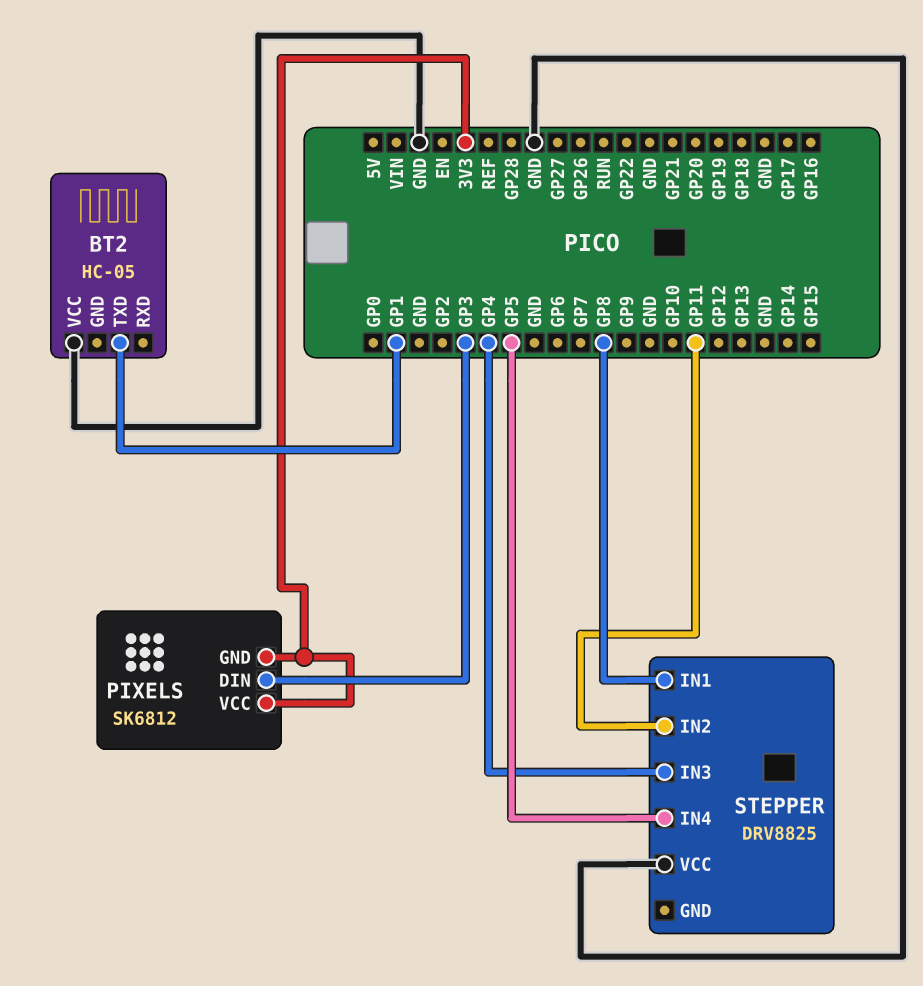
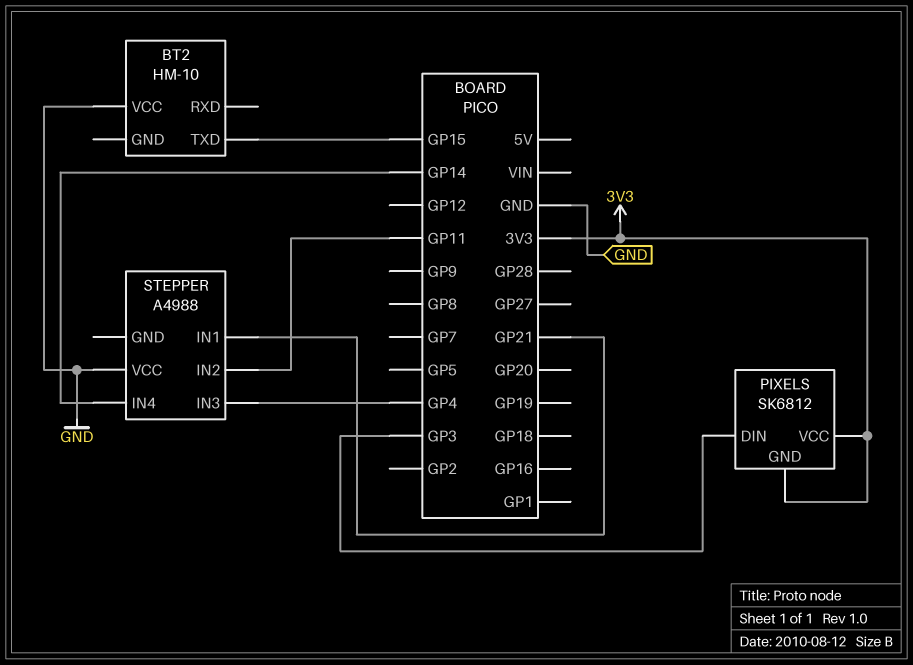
BT2: HC-05 -> HM-10
BT2 pin TXD: GP1 -> GP15
STEPPER: DRV8825 -> A4988
STEPPER pin IN1: GP8 -> GP21
STEPPER pin IN4: GP5 -> GP14

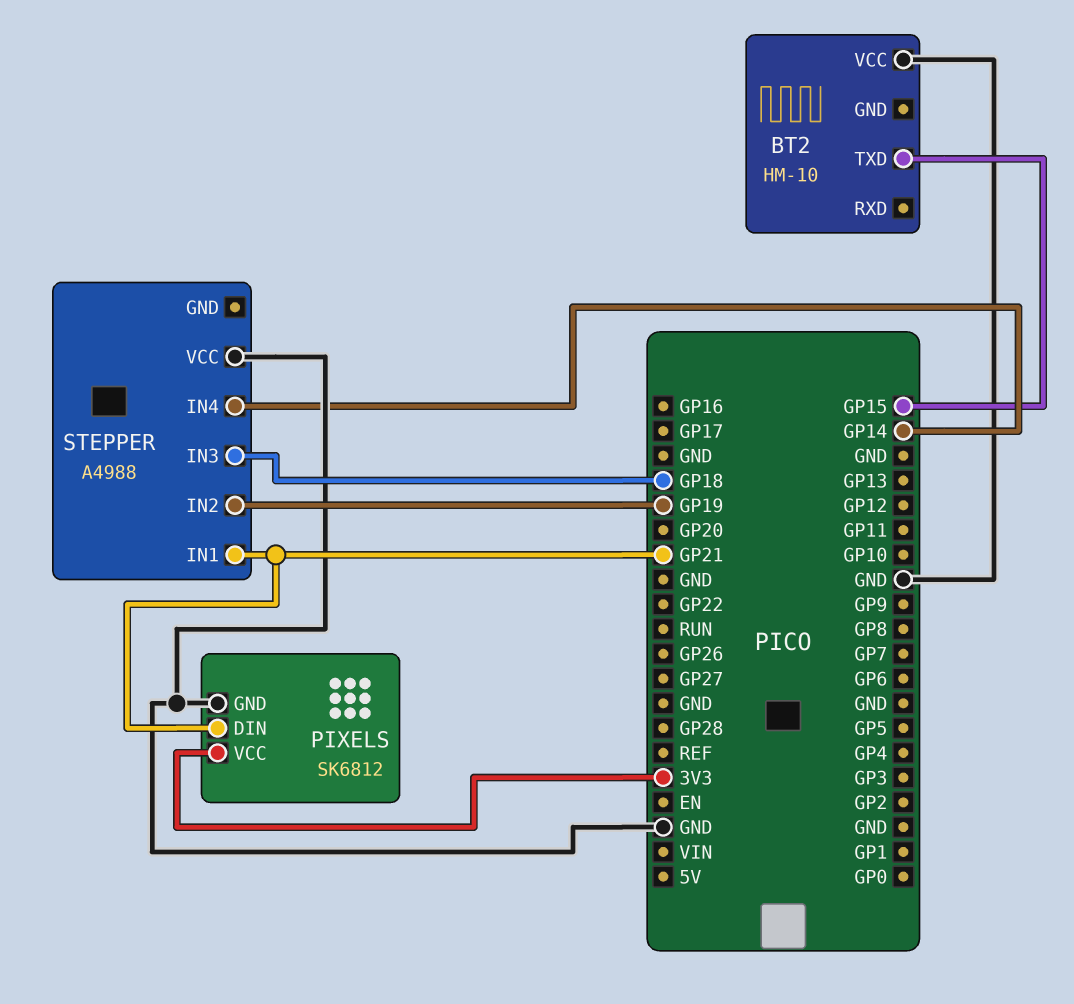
PIXELS pin DIN: GP3 -> GP21
PIXELS pin GND: 3V3 -> GND
STEPPER pin IN2: GP11 -> GP19
STEPPER pin IN3: GP4 -> GP18

